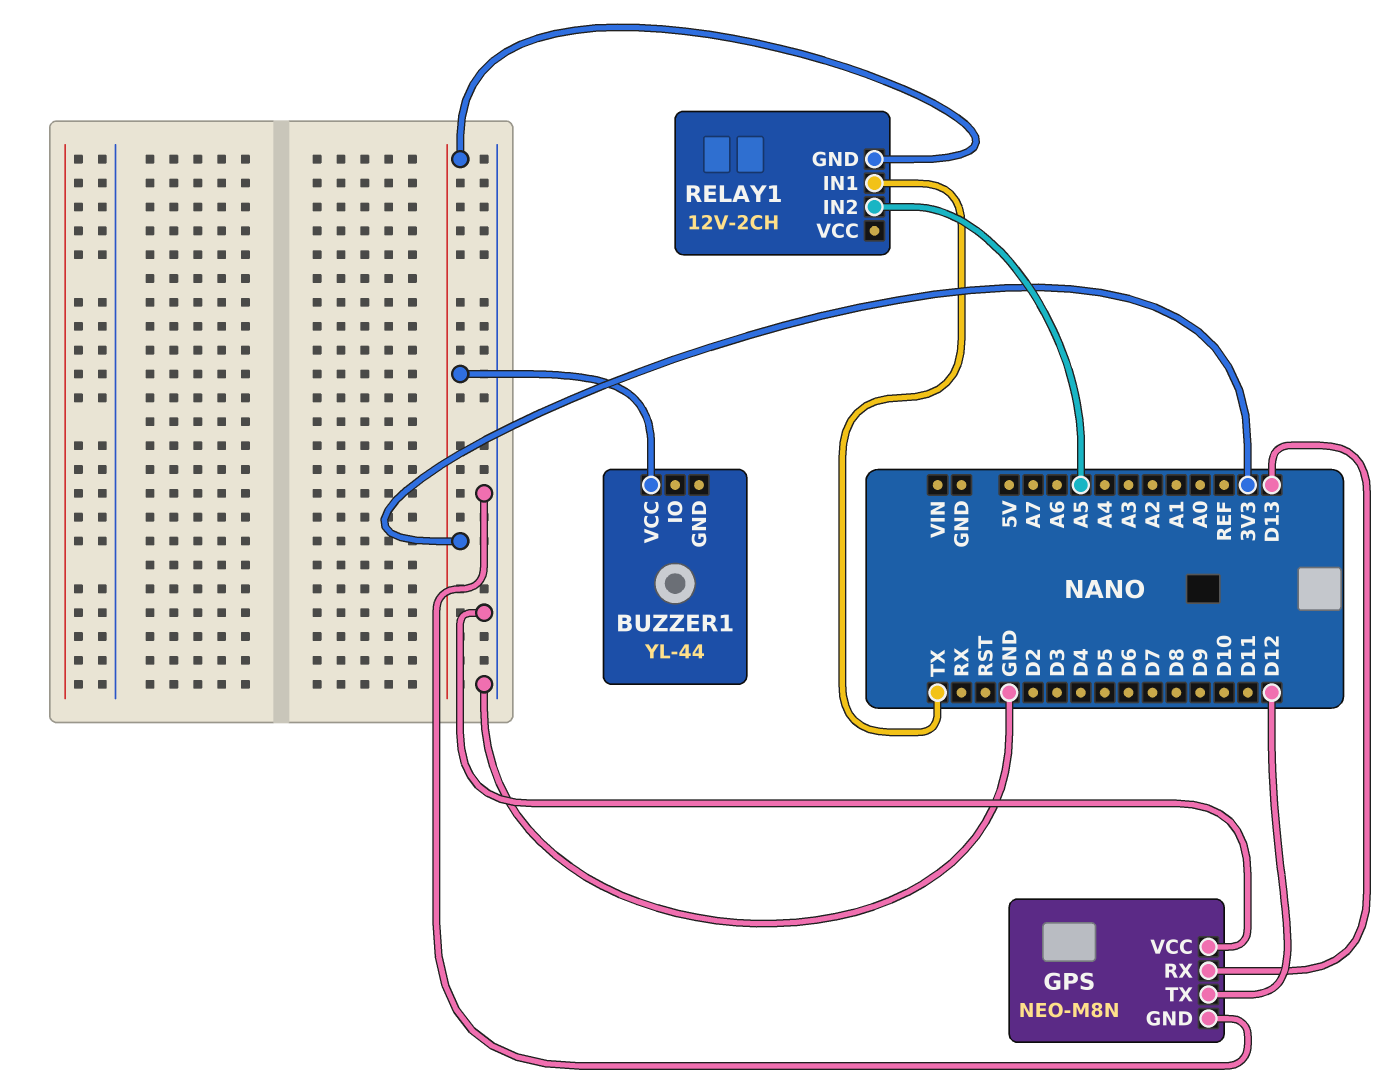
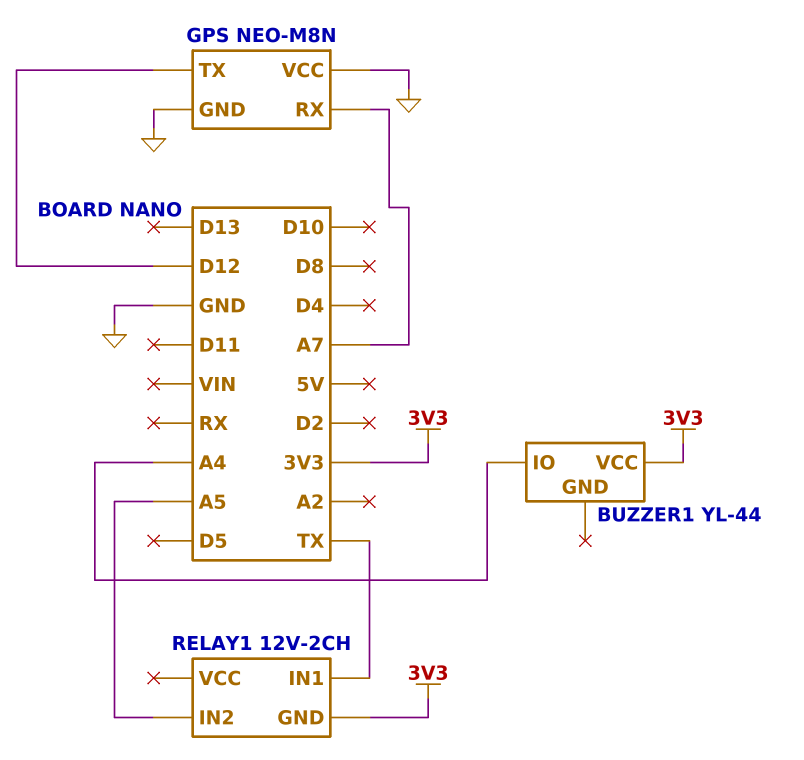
BUZZER1 pin IO: none -> A4
GPS pin RX: D13 -> A7

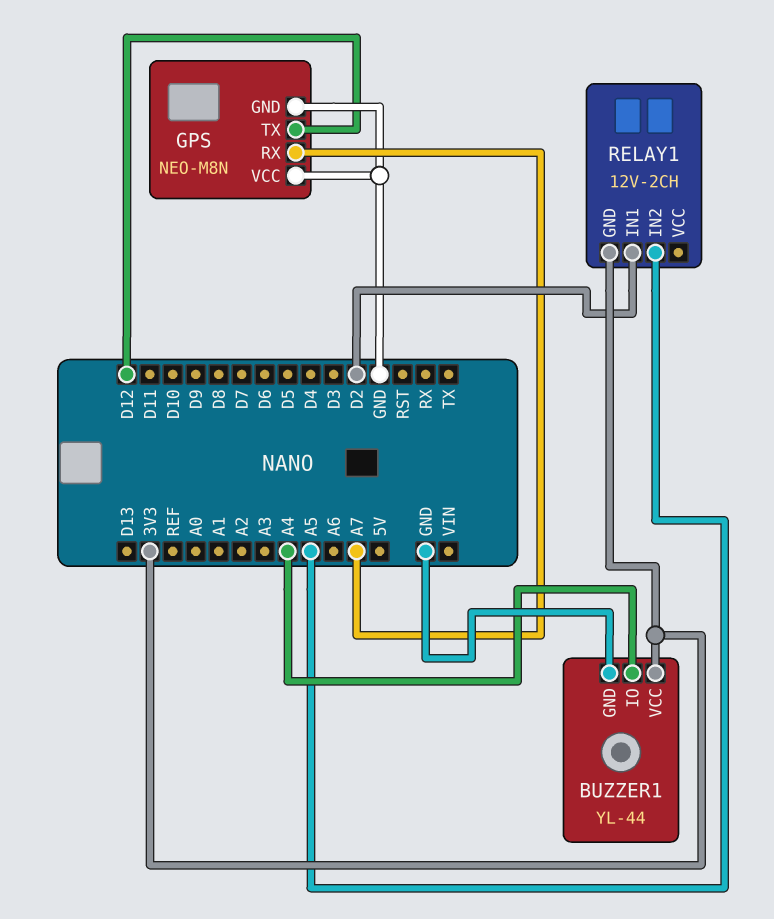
BUZZER1 pin GND: none -> GND
RELAY1 pin IN1: TX -> D2

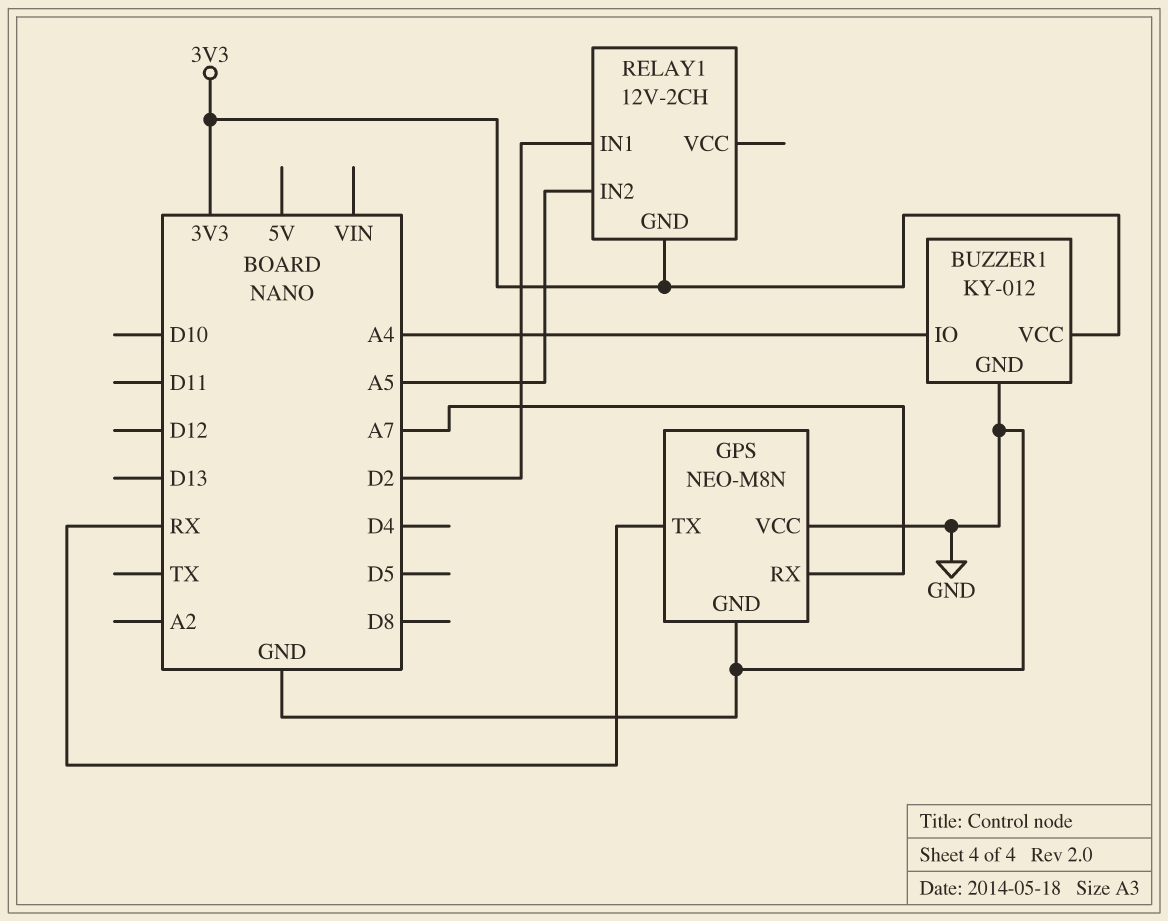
BUZZER1: YL-44 -> KY-012
GPS pin TX: D12 -> RX

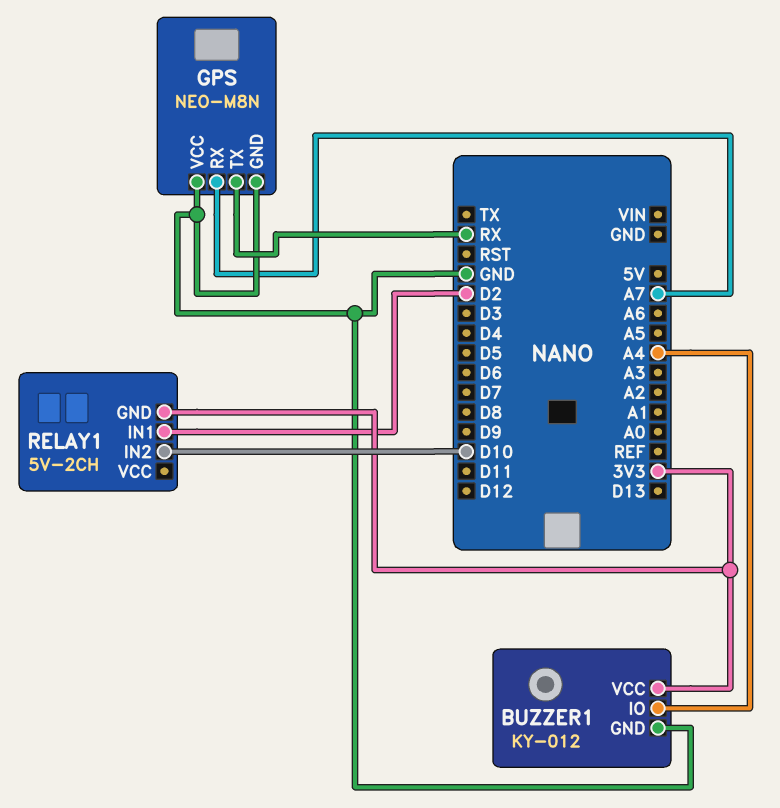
RELAY1: 12V-2CH -> 5V-2CH
RELAY1 pin IN2: A5 -> D10

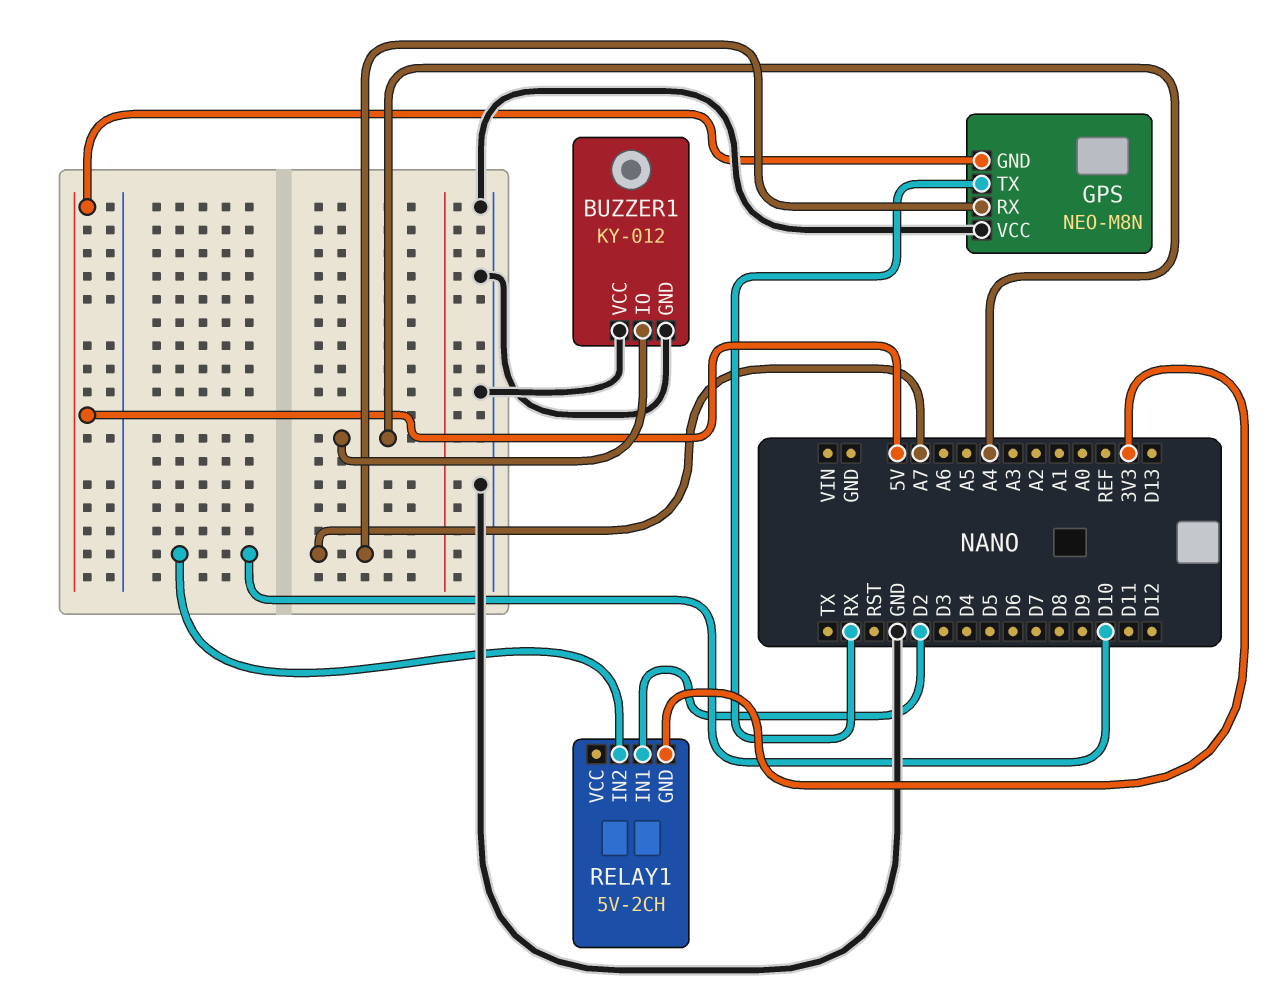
BUZZER1 pin VCC: 3V3 -> GND
GPS pin GND: GND -> 5V

